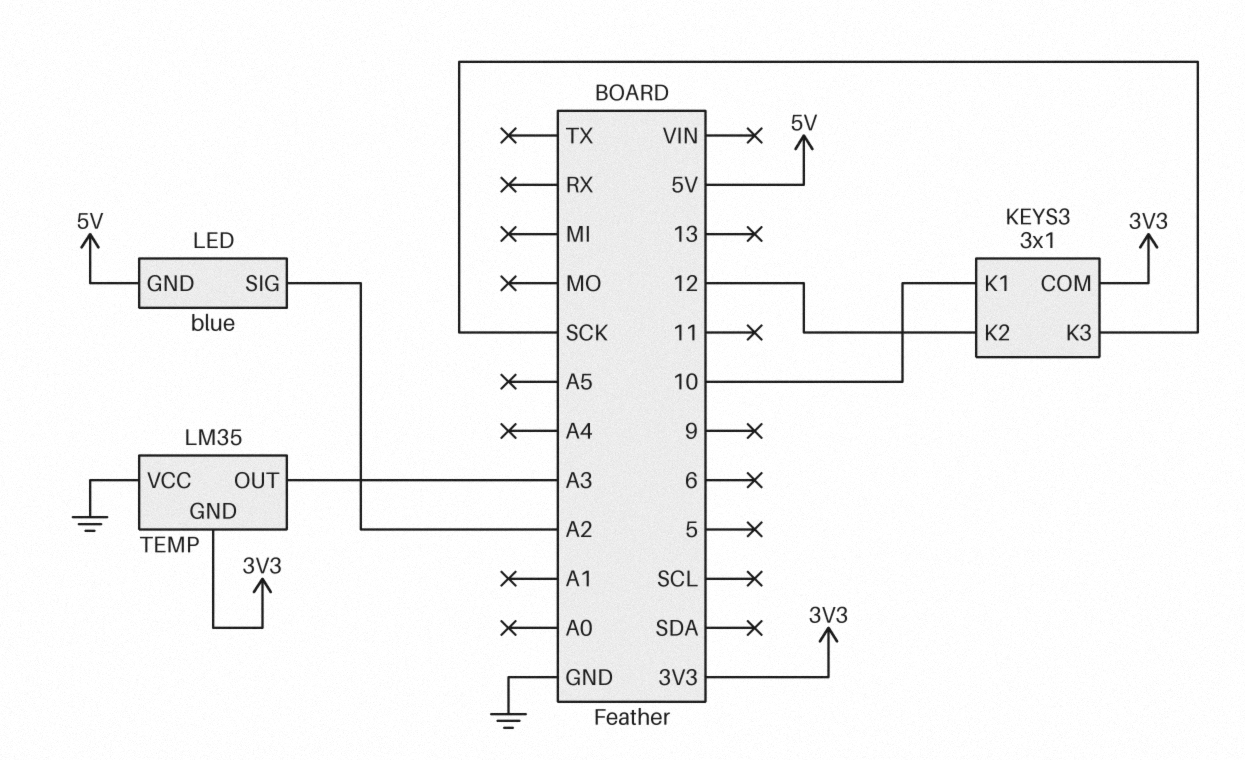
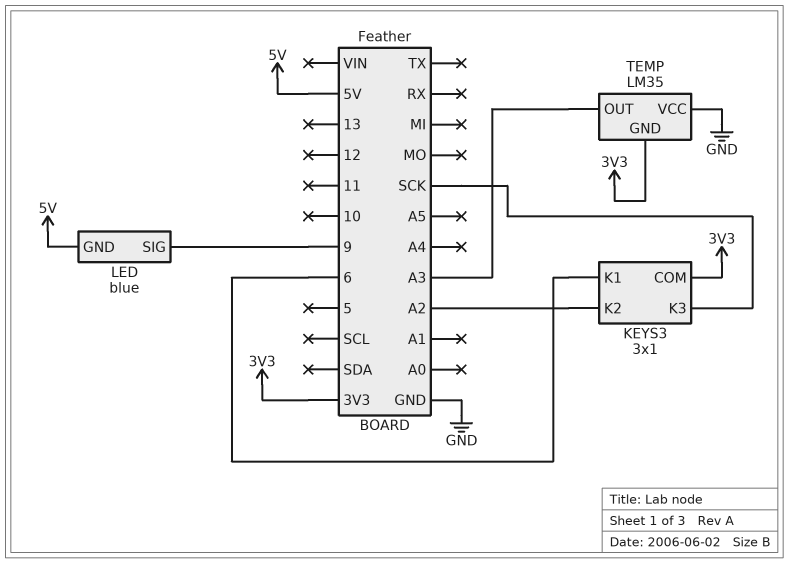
KEYS3 pin K1: 10 -> 6
KEYS3 pin K2: 12 -> A2
LED pin SIG: A2 -> 9

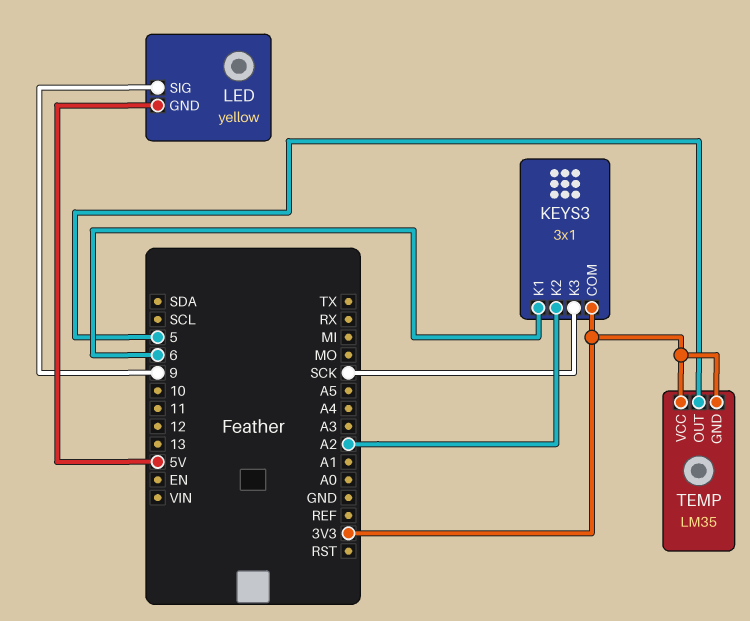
LED: blue -> yellow
TEMP pin OUT: A3 -> 5
TEMP pin VCC: GND -> 3V3

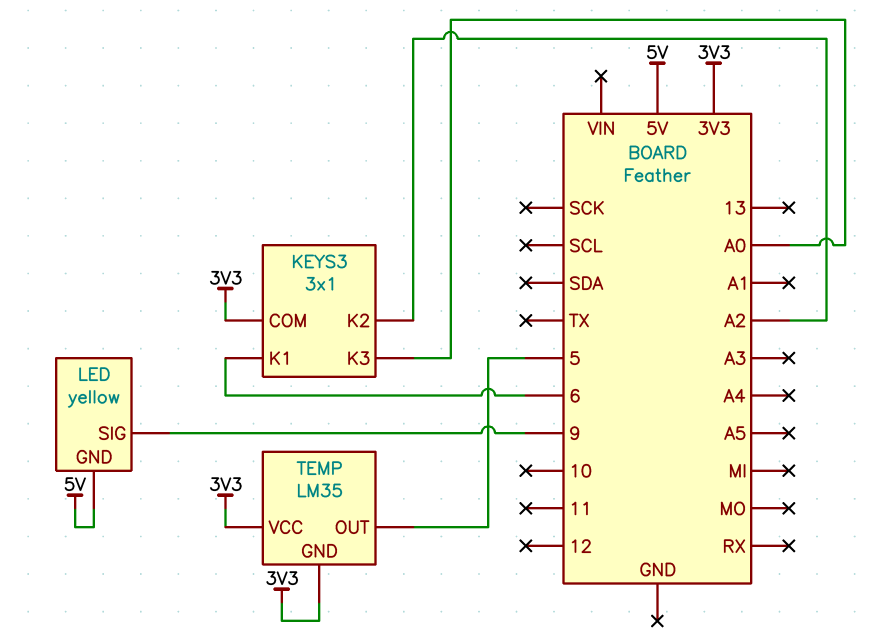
KEYS3 pin K3: SCK -> A0

